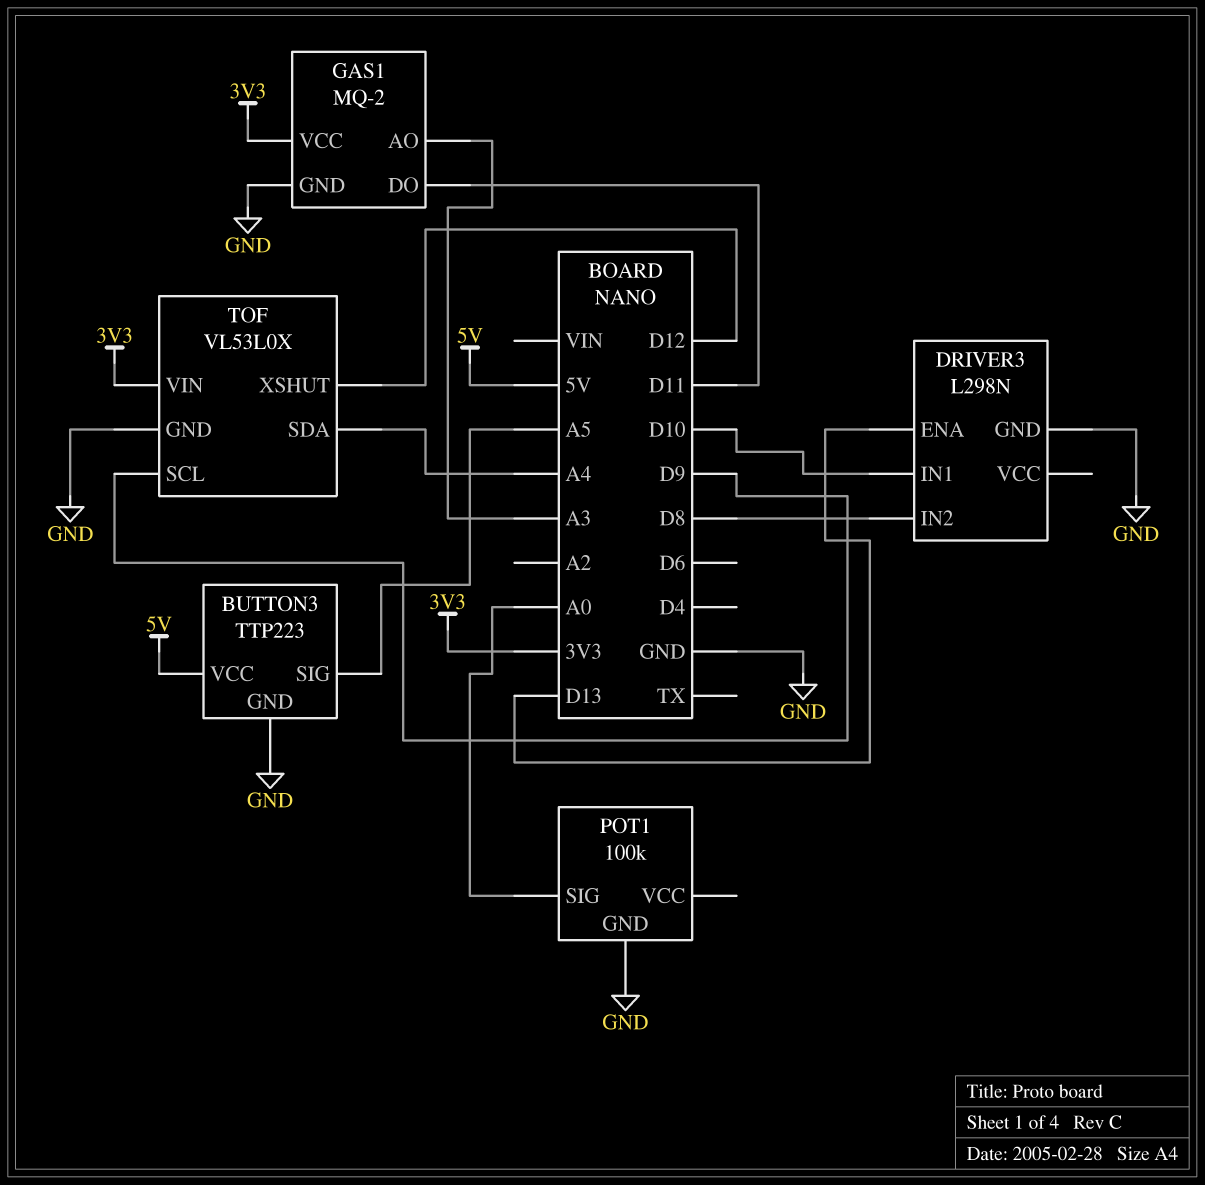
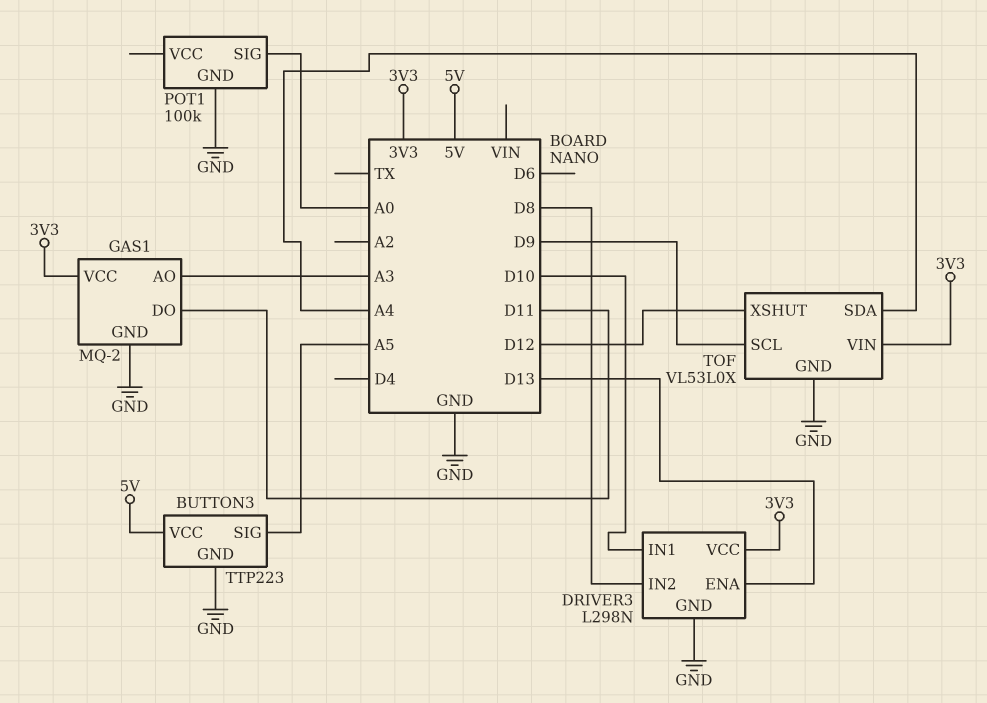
DRIVER3 pin VCC: none -> 3V3

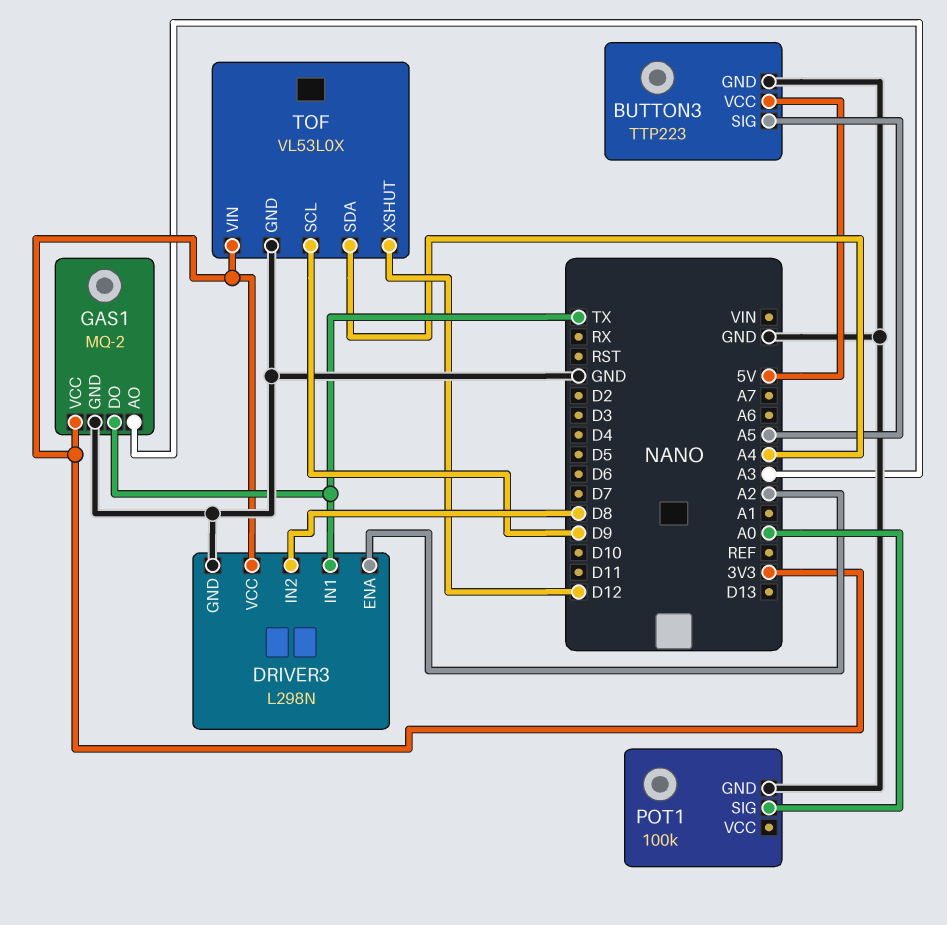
DRIVER3 pin ENA: D13 -> A2
DRIVER3 pin IN1: D10 -> TX
GAS1 pin DO: D11 -> TX

